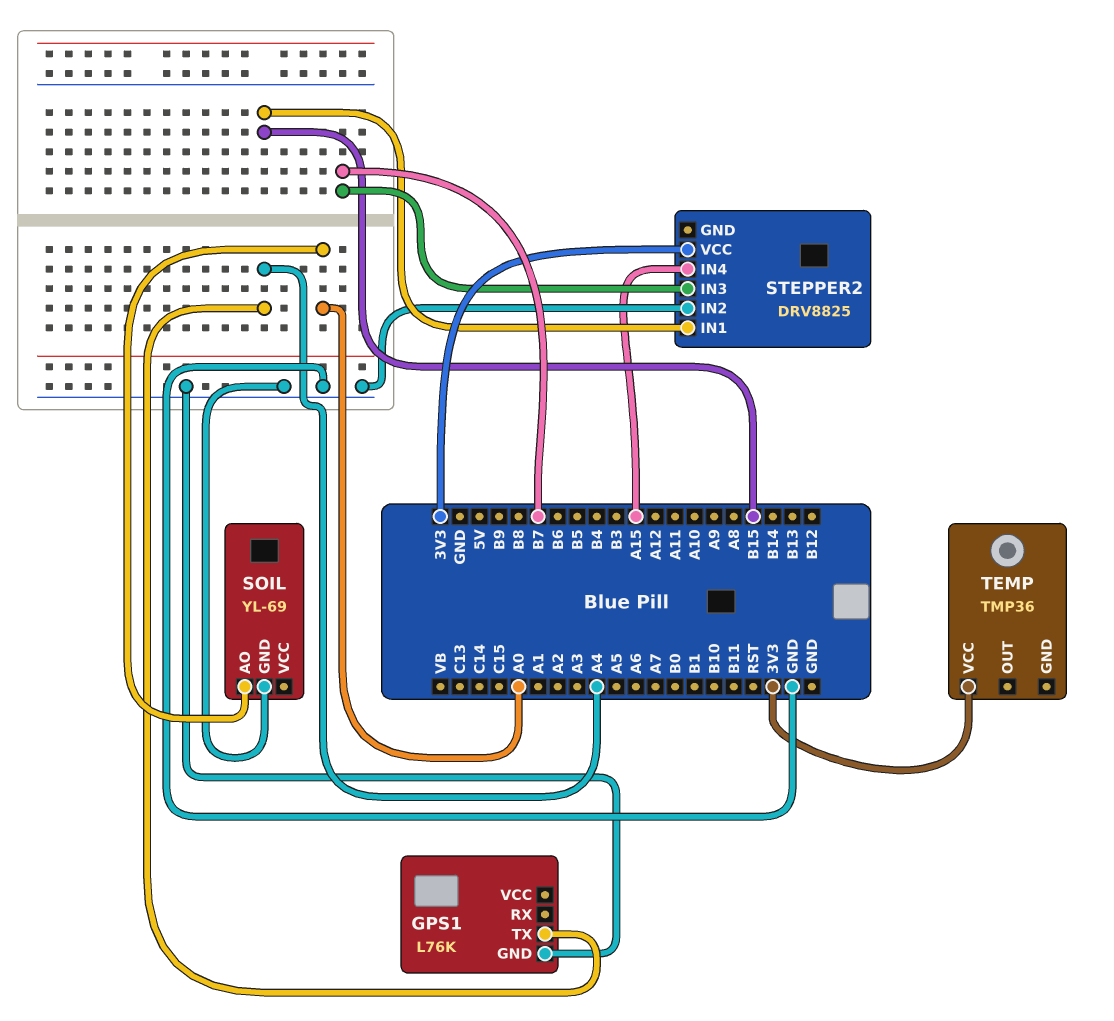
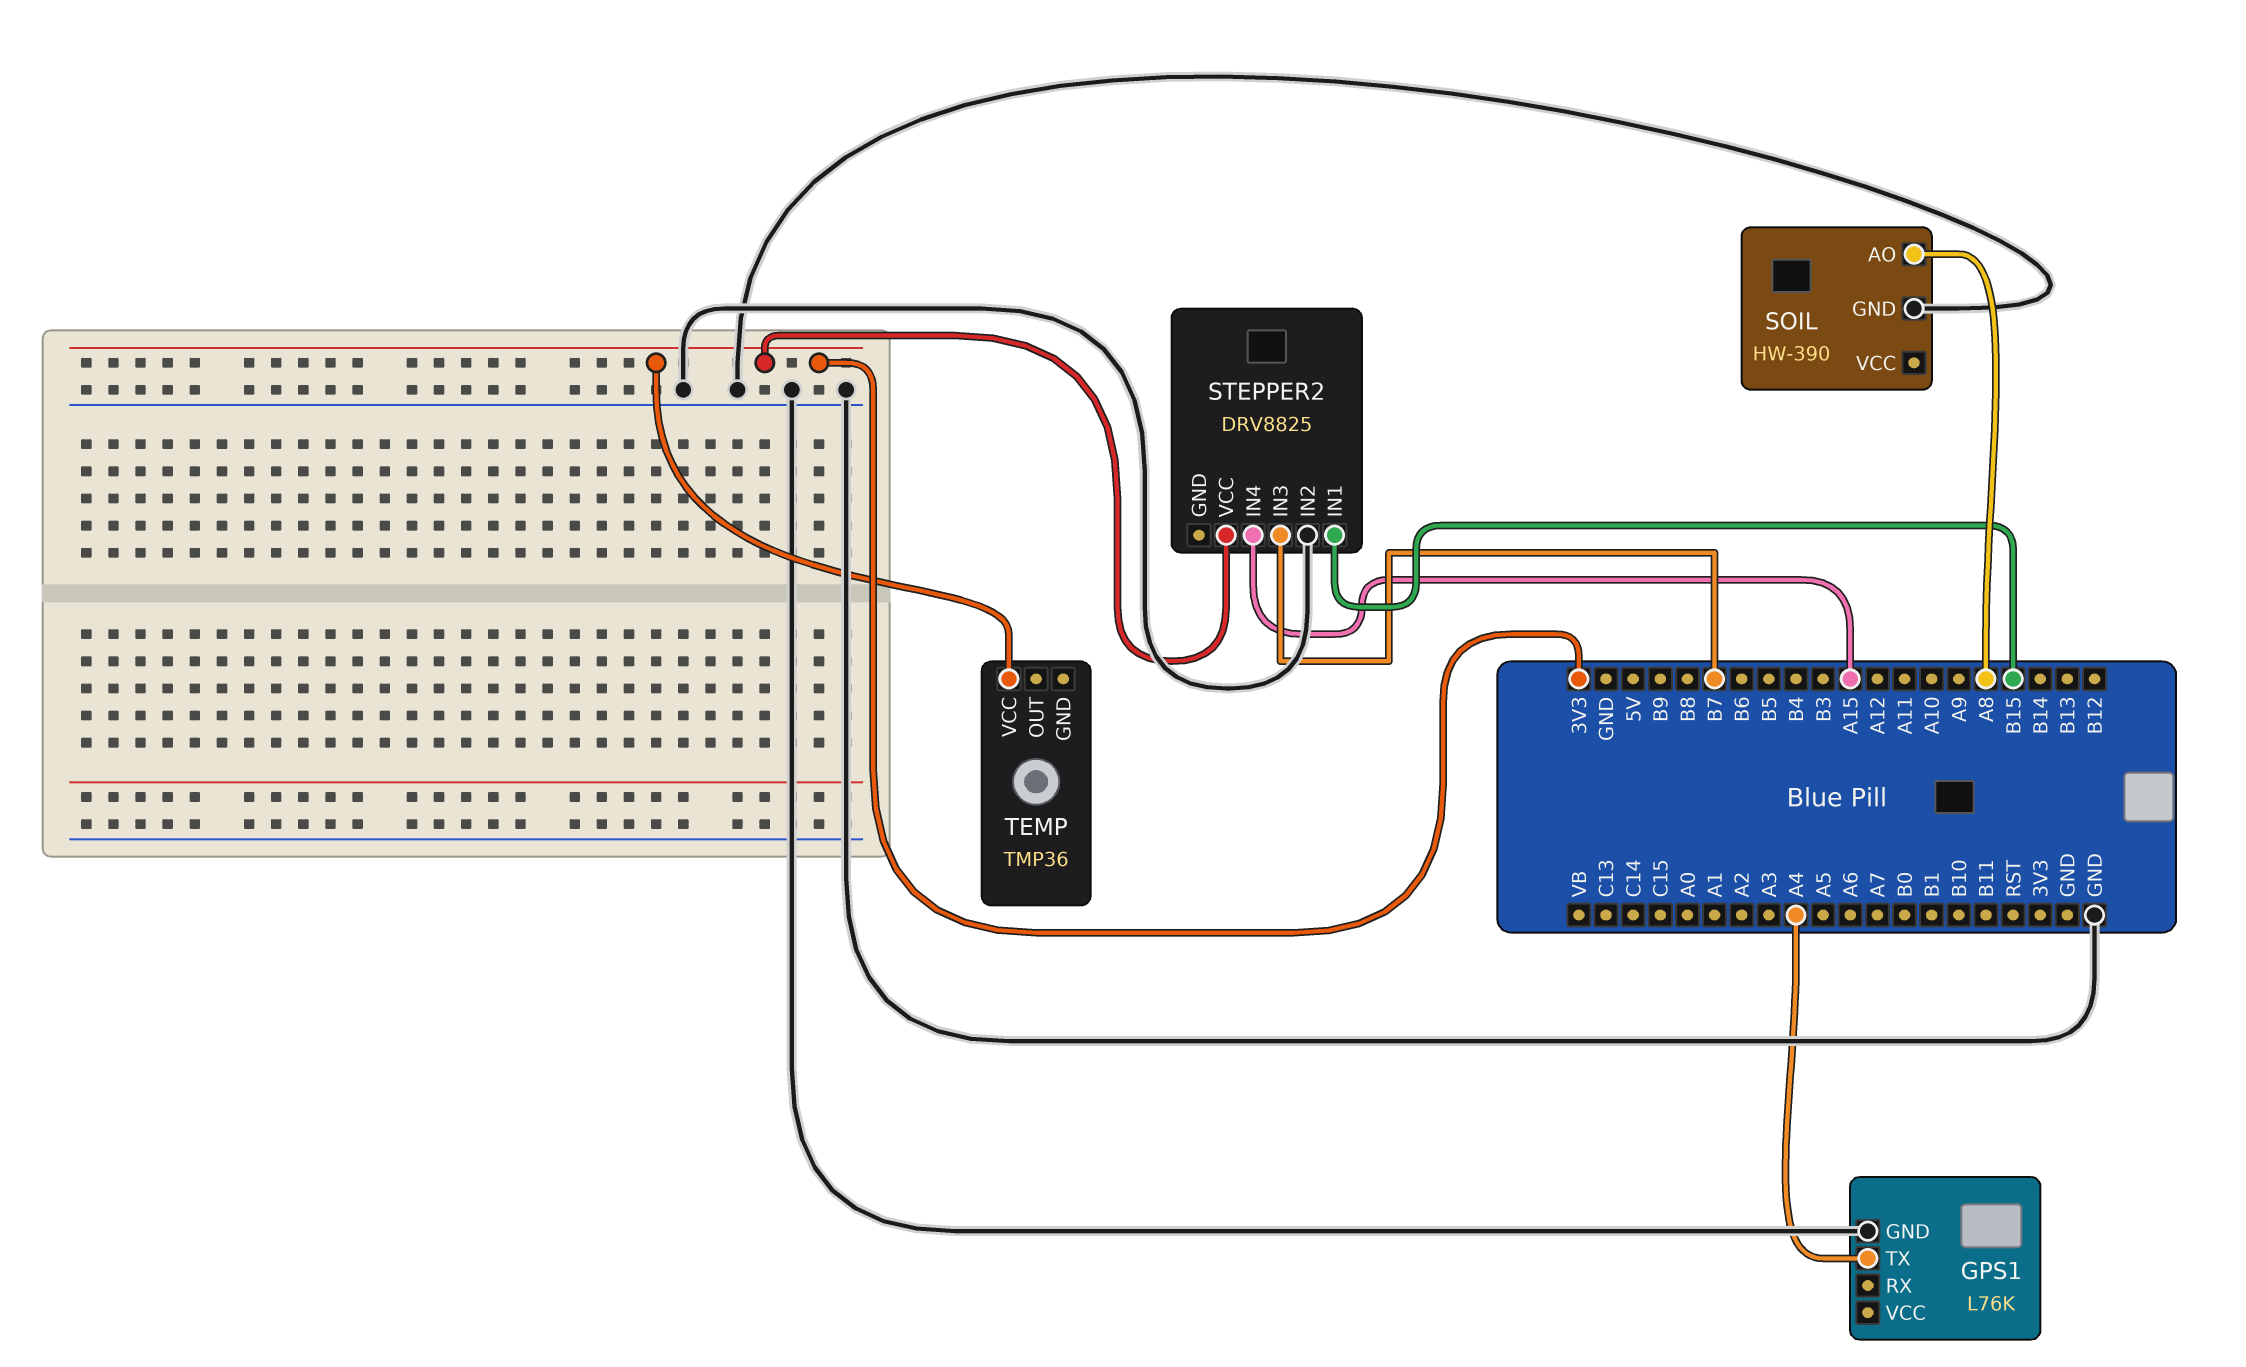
SOIL: YL-69 -> HW-390
SOIL pin AO: A0 -> A8

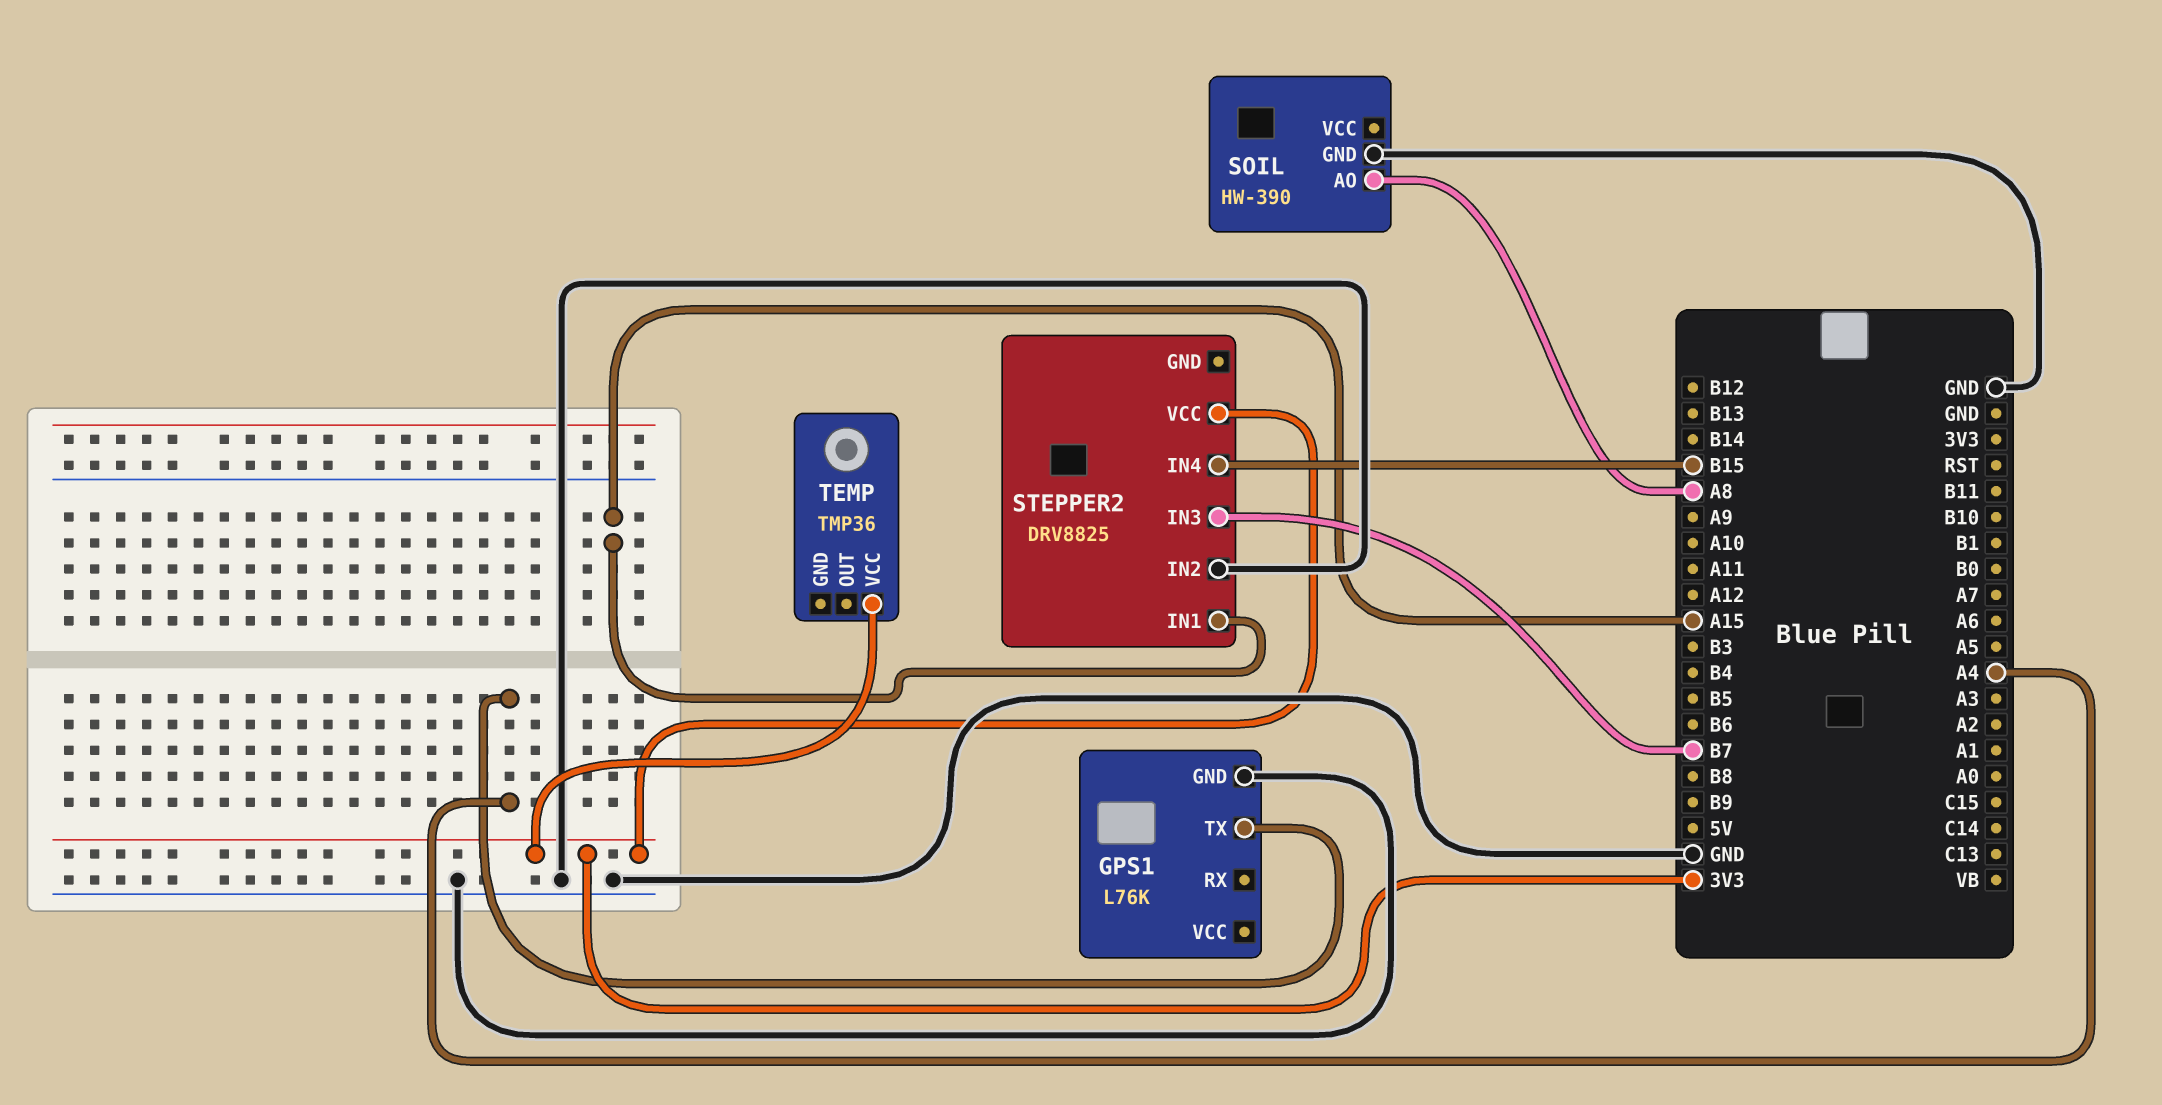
STEPPER2 pin IN1: B15 -> A15
STEPPER2 pin IN4: A15 -> B15

